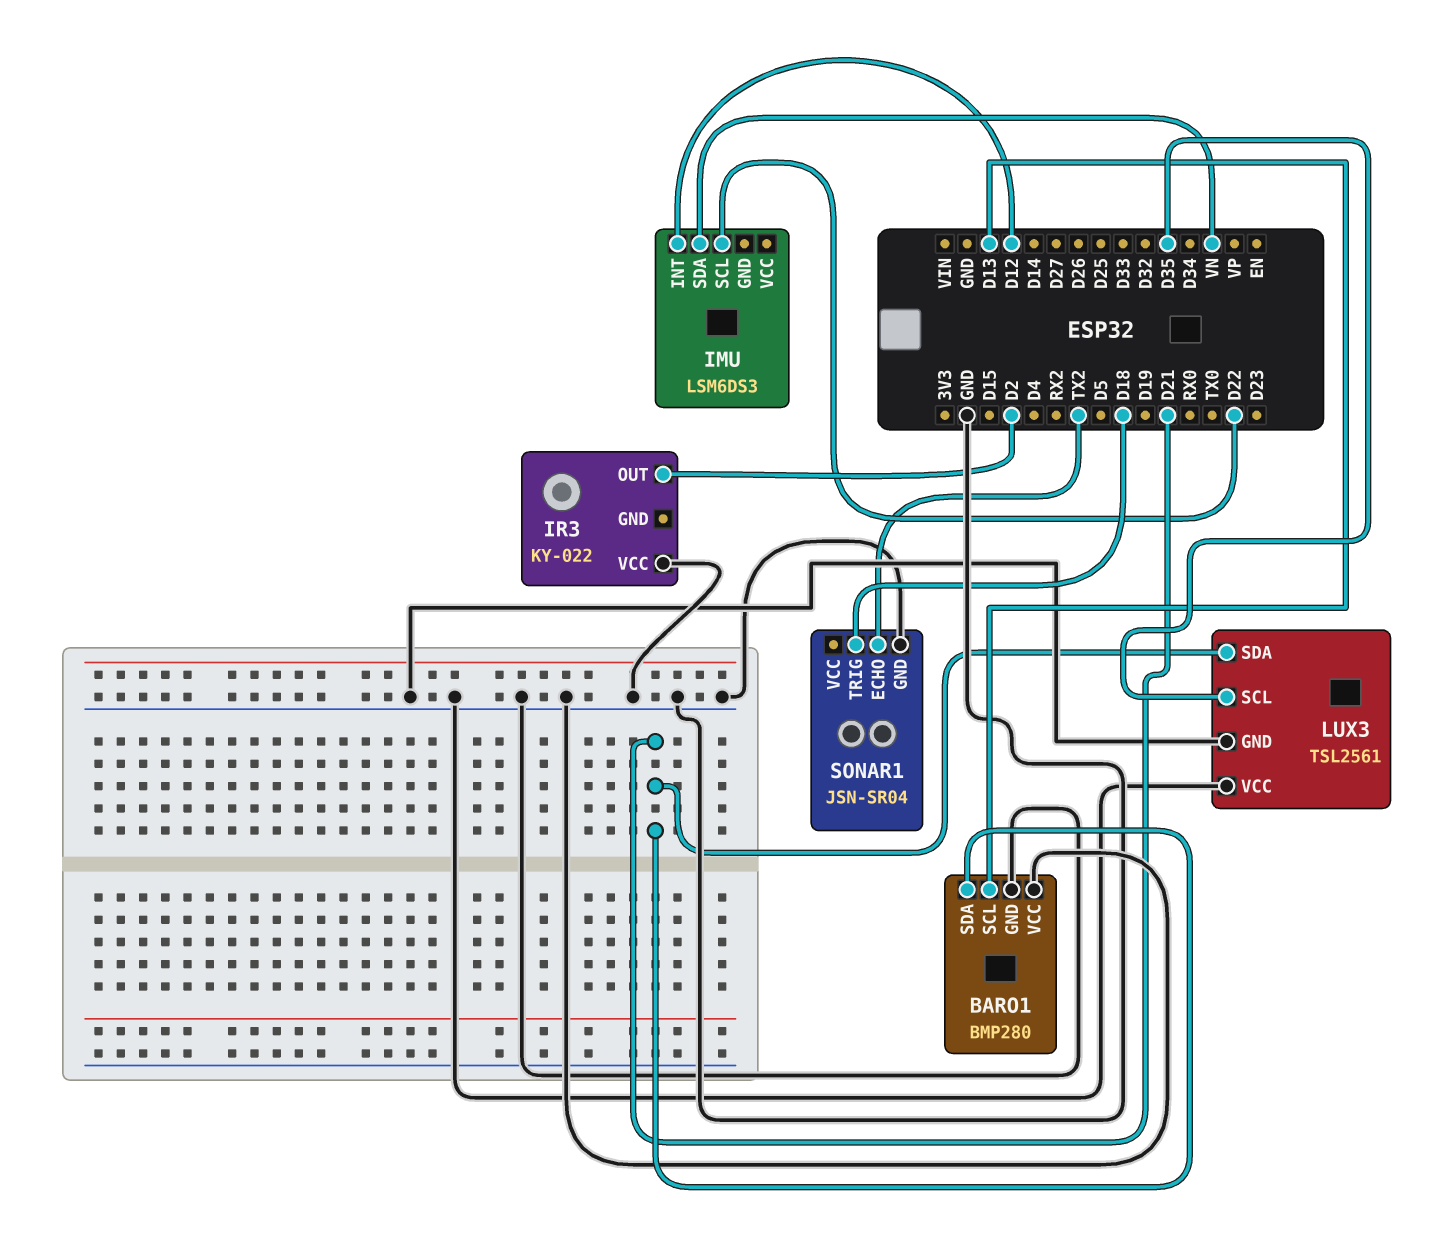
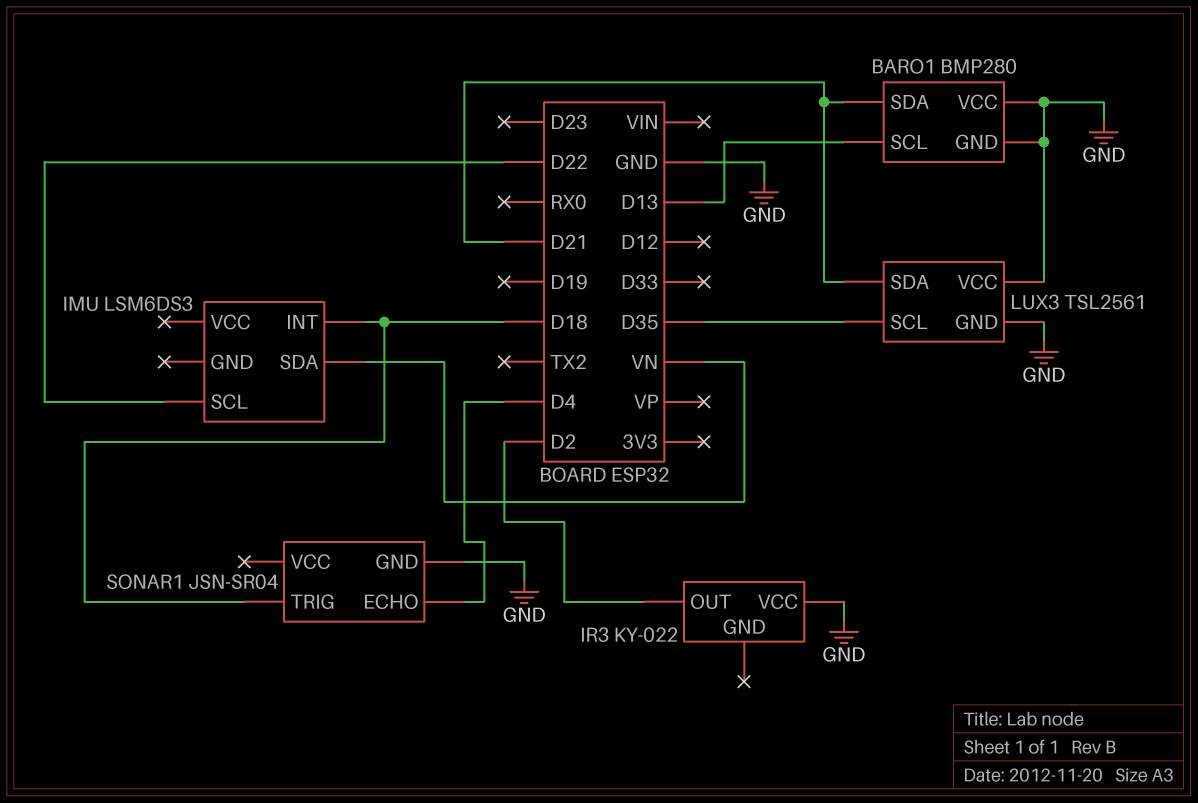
IMU pin INT: D12 -> D18
SONAR1 pin ECHO: TX2 -> D4

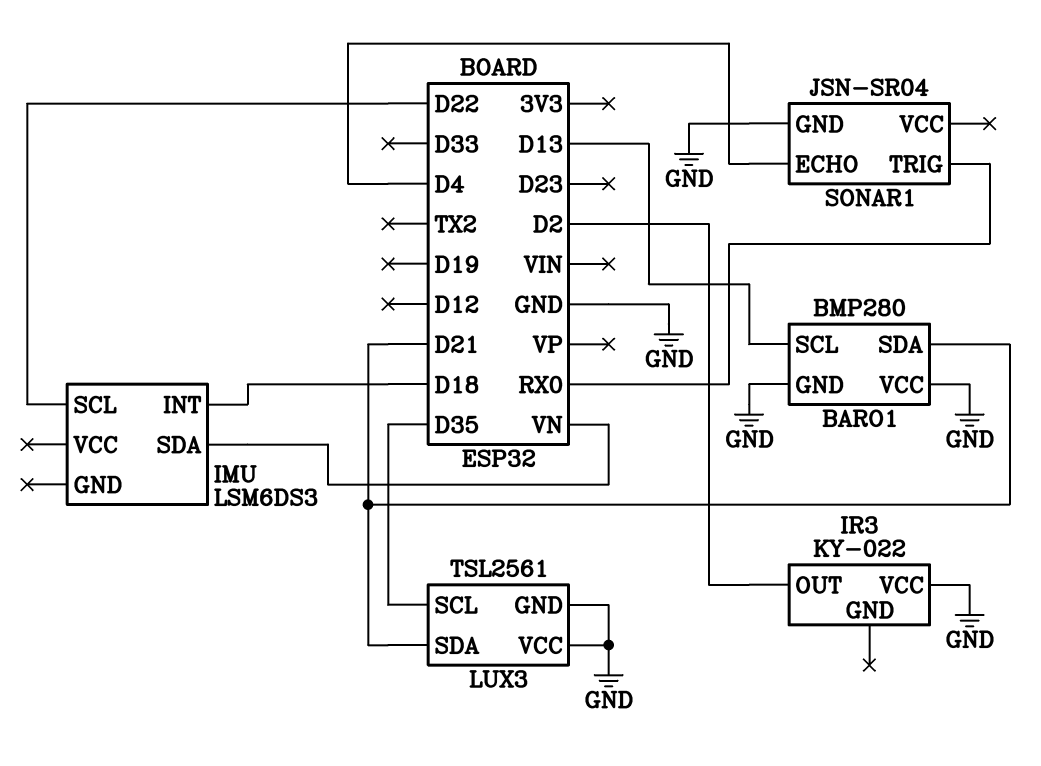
SONAR1 pin TRIG: D18 -> RX0

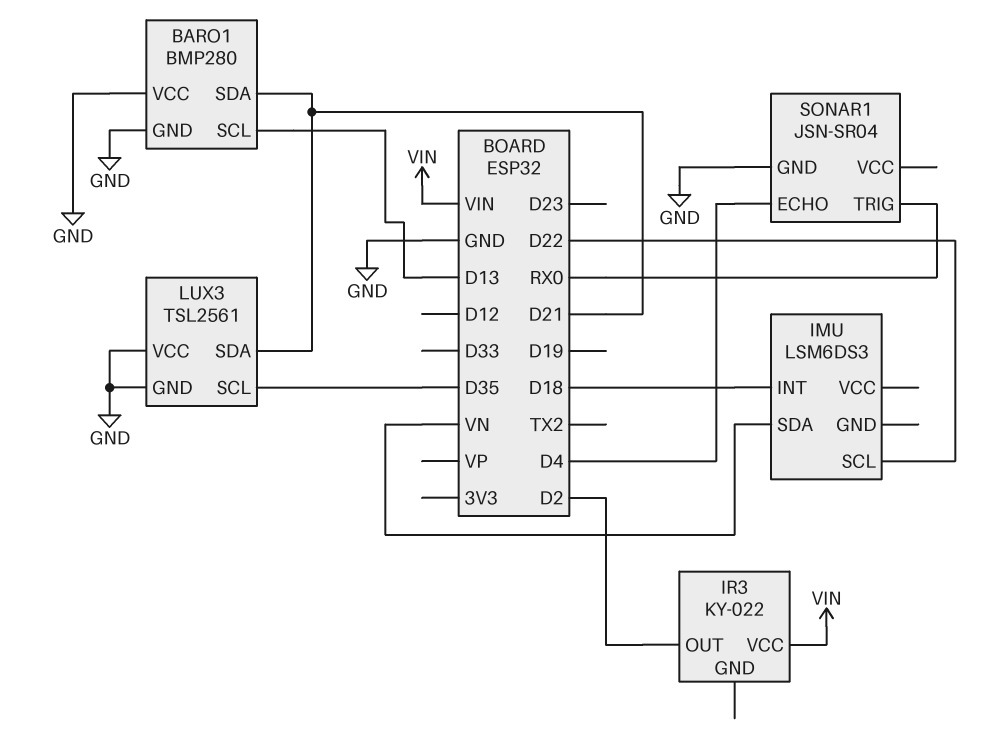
IR3 pin VCC: GND -> VIN

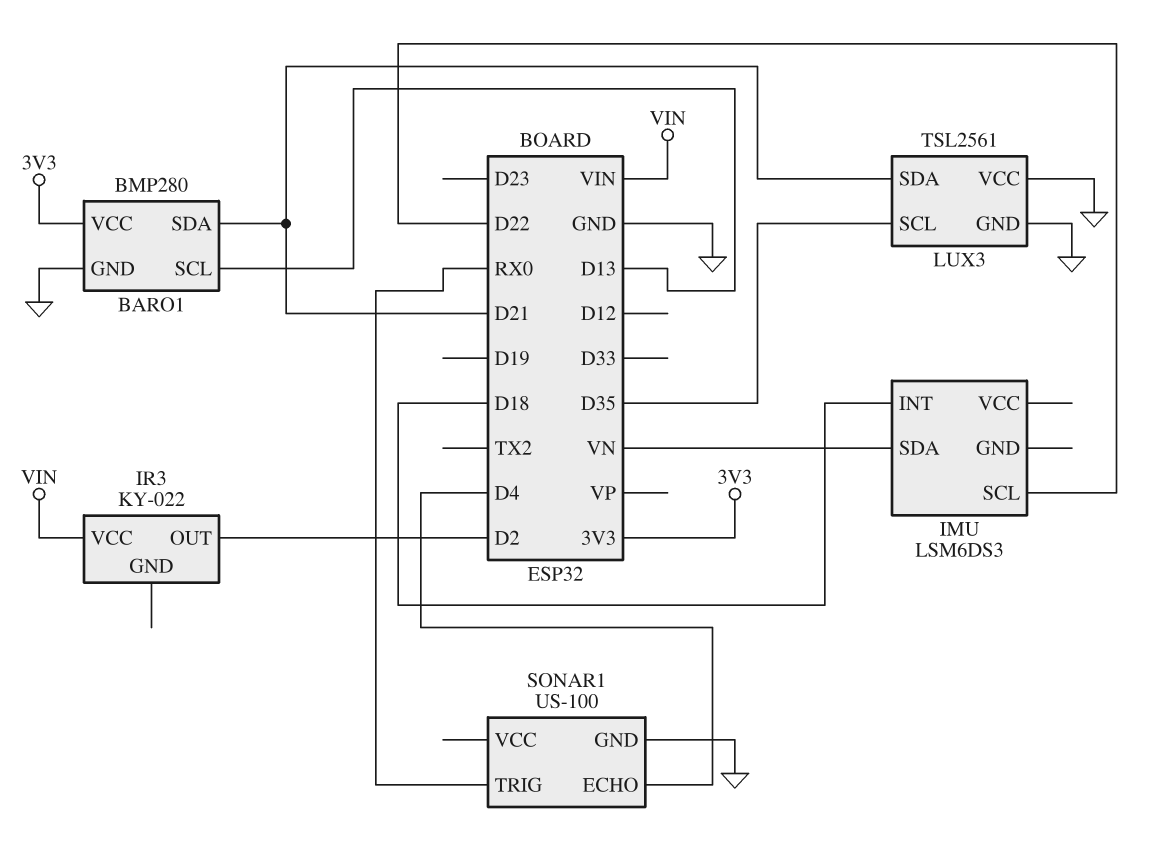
BARO1 pin VCC: GND -> 3V3
SONAR1: JSN-SR04 -> US-100

